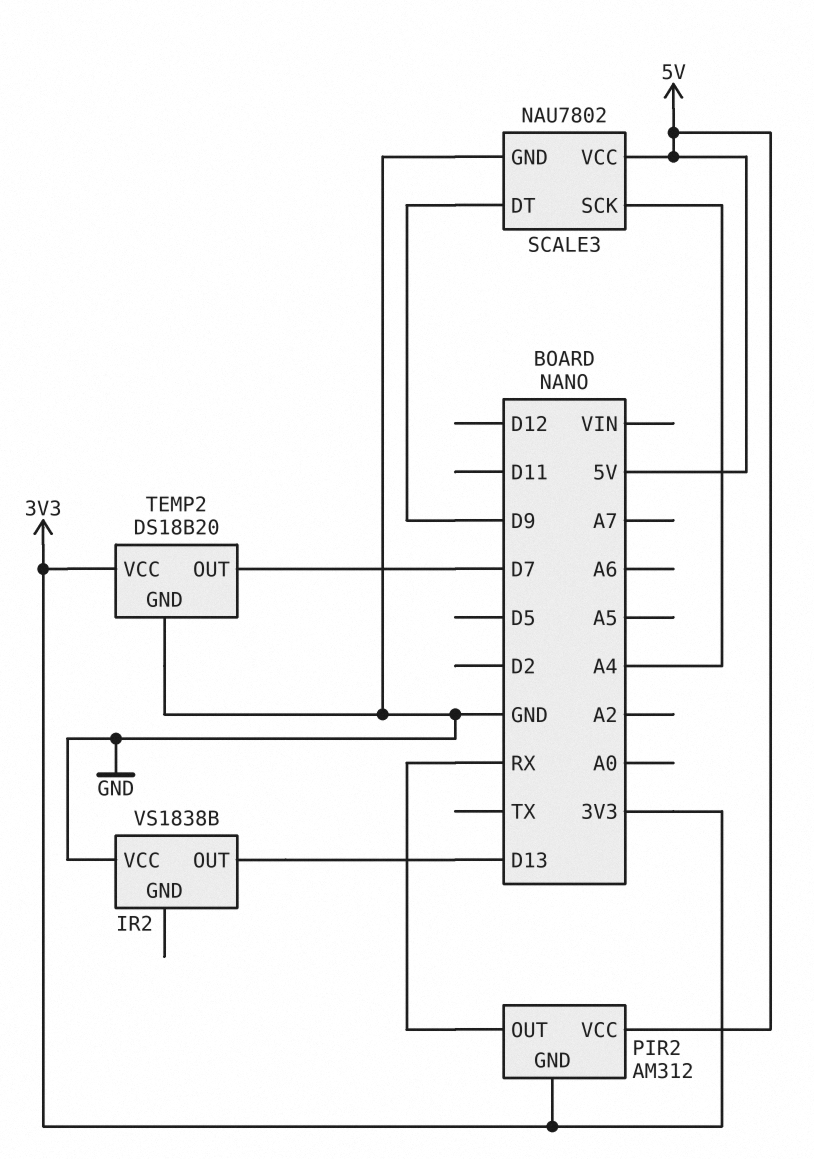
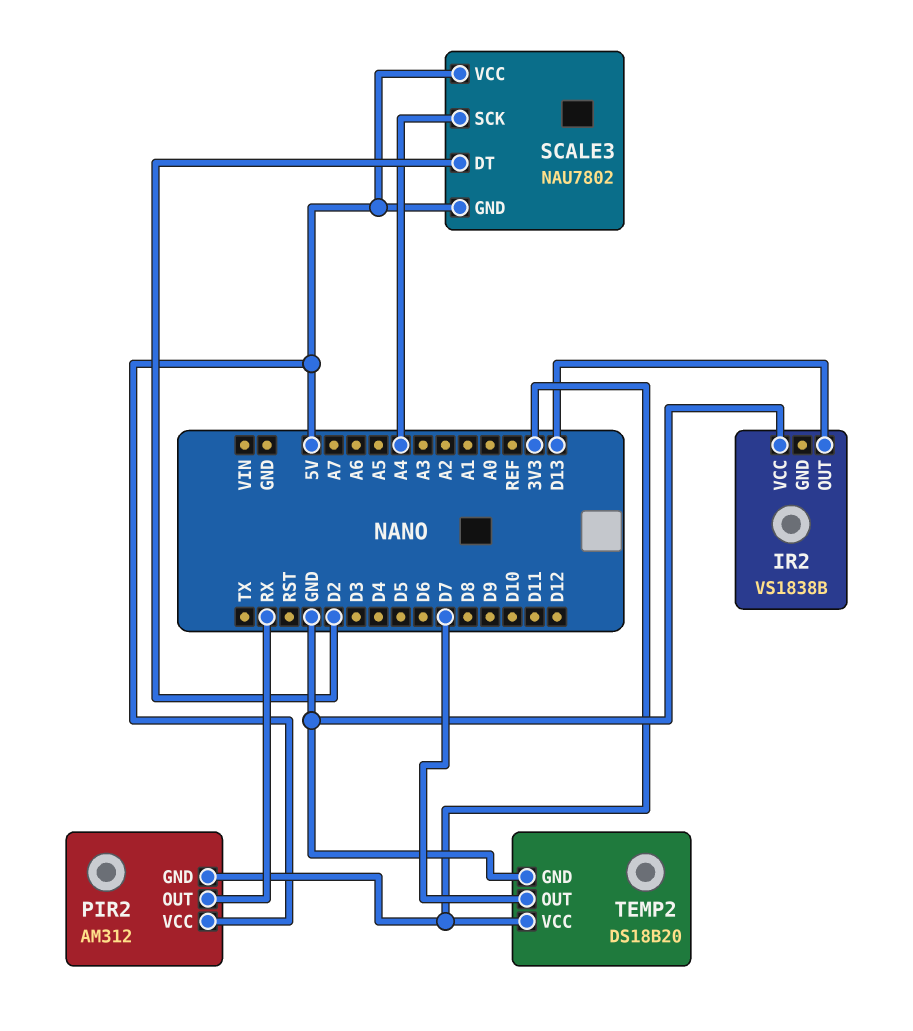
SCALE3 pin DT: D9 -> D2
SCALE3 pin GND: GND -> 5V

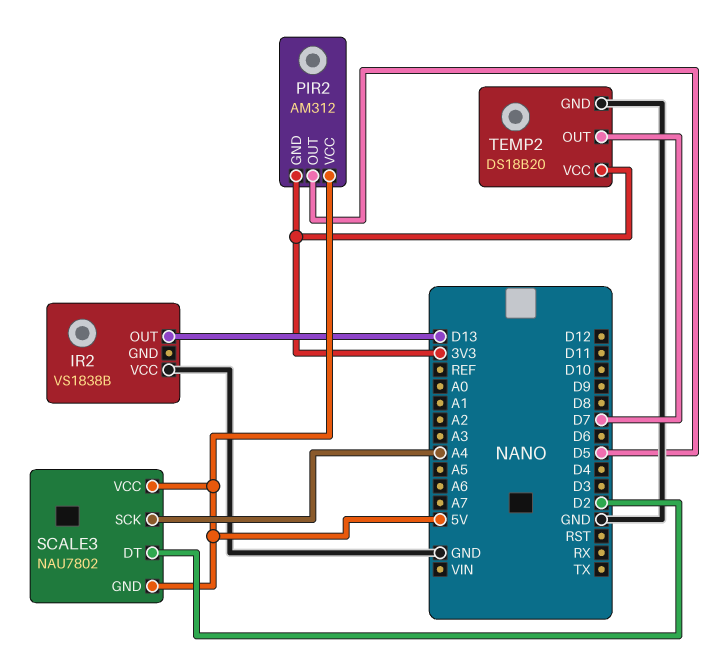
PIR2 pin OUT: RX -> D5

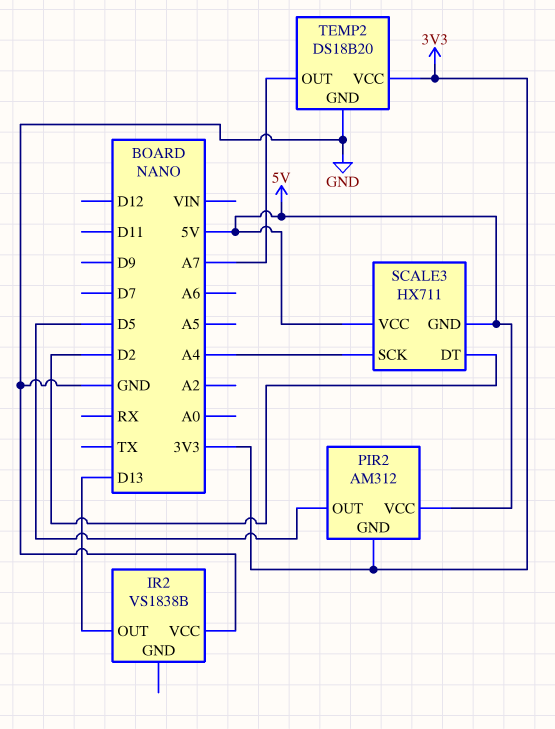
SCALE3: NAU7802 -> HX711
TEMP2 pin OUT: D7 -> A7

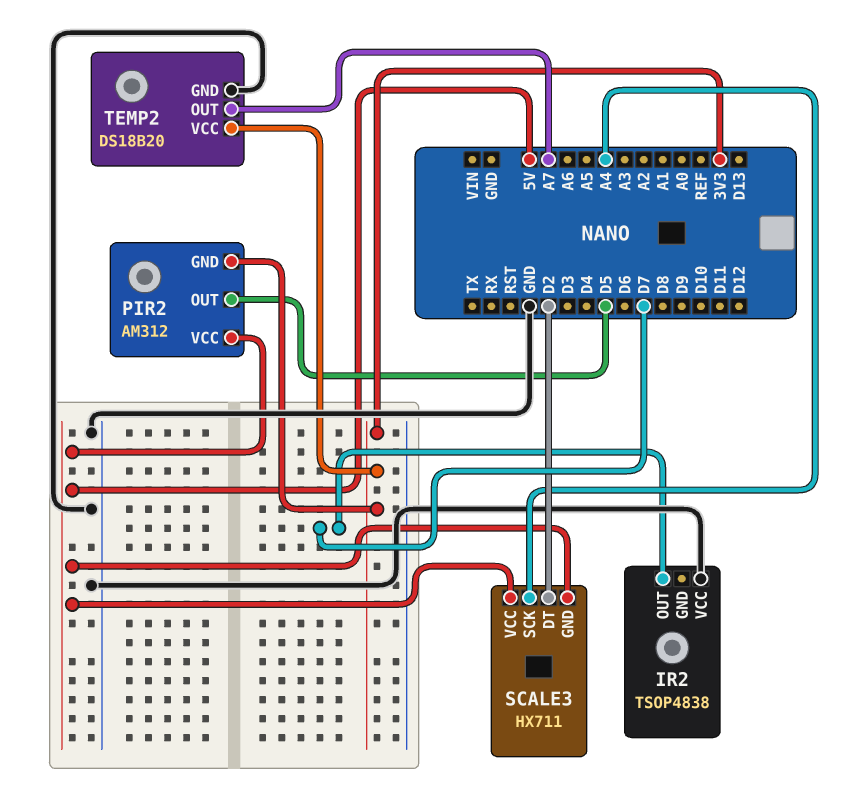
IR2: VS1838B -> TSOP4838
IR2 pin OUT: D13 -> D7

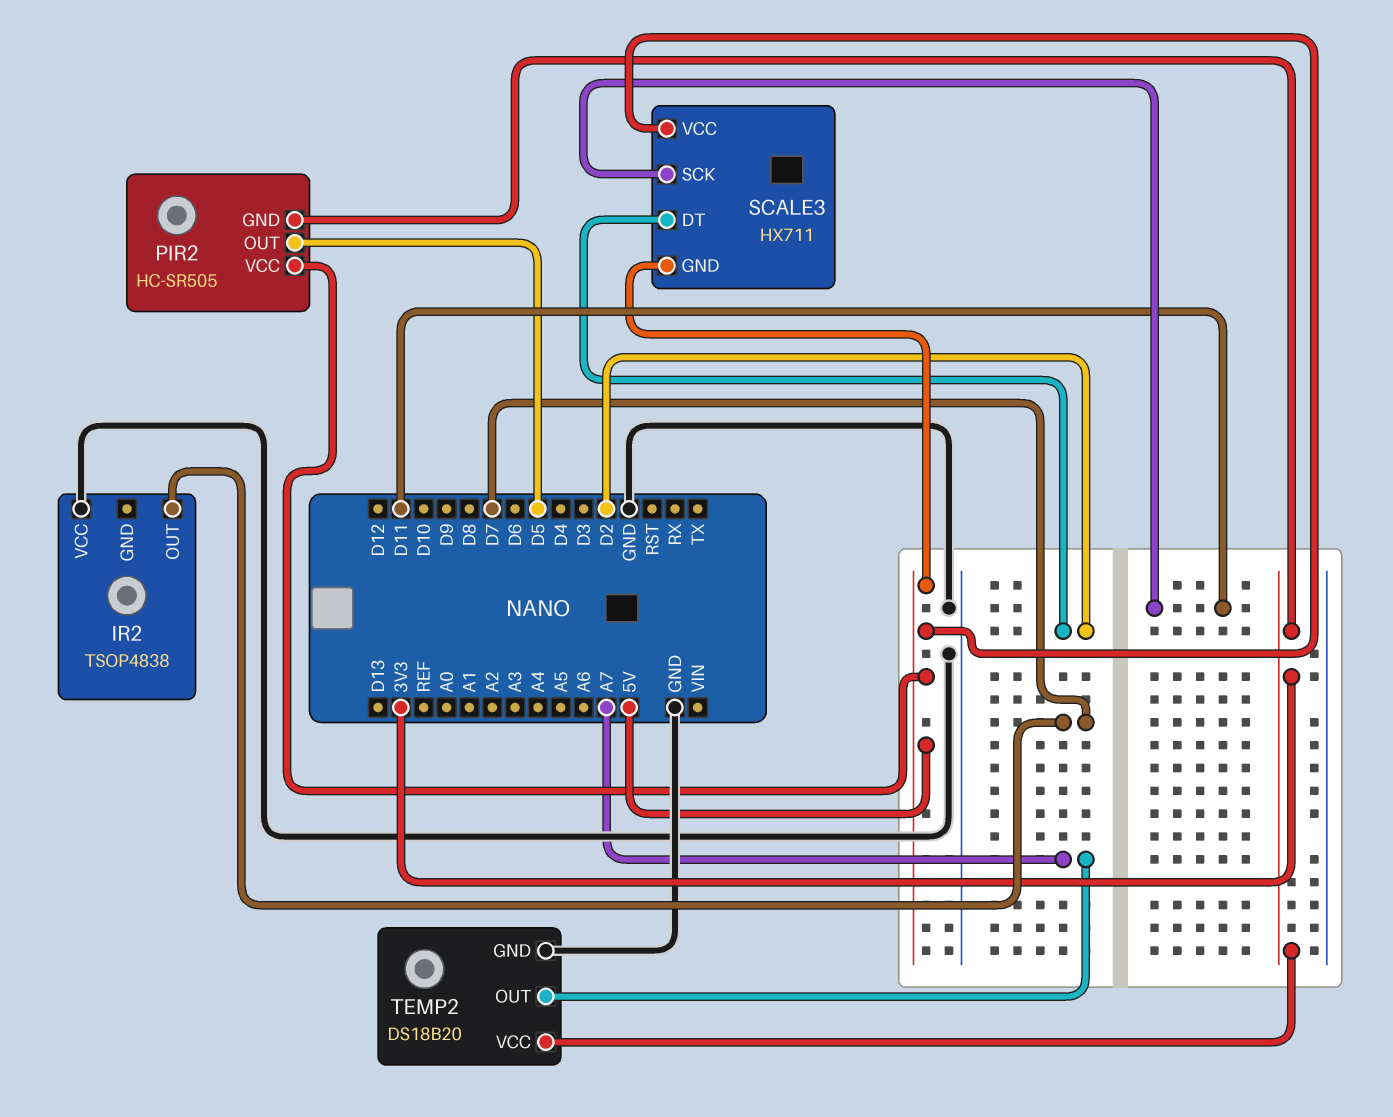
PIR2: AM312 -> HC-SR505
SCALE3 pin SCK: A4 -> D11

